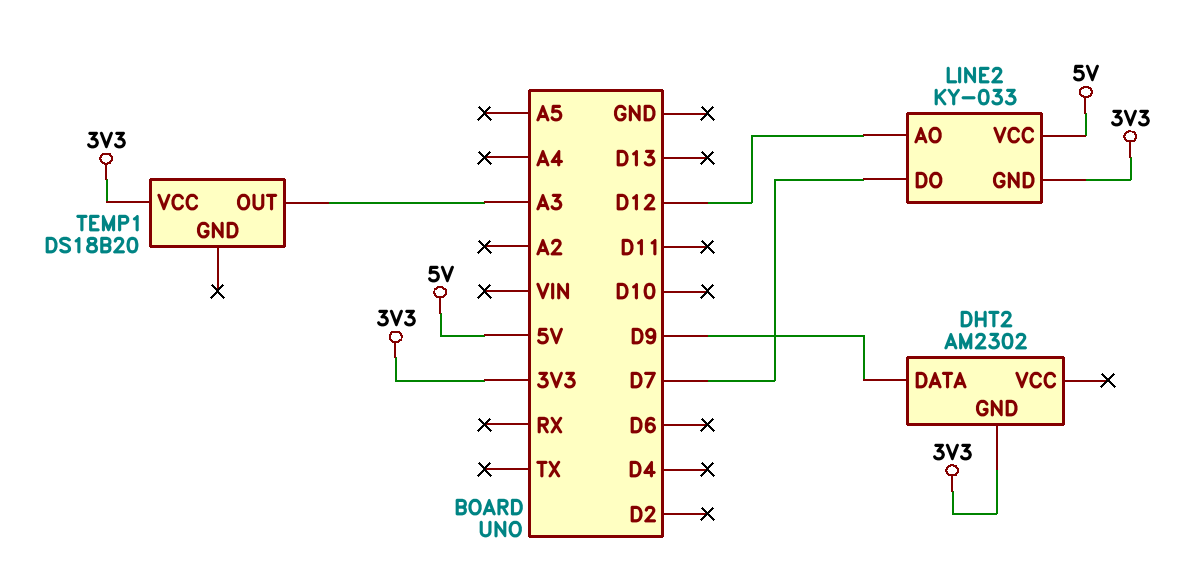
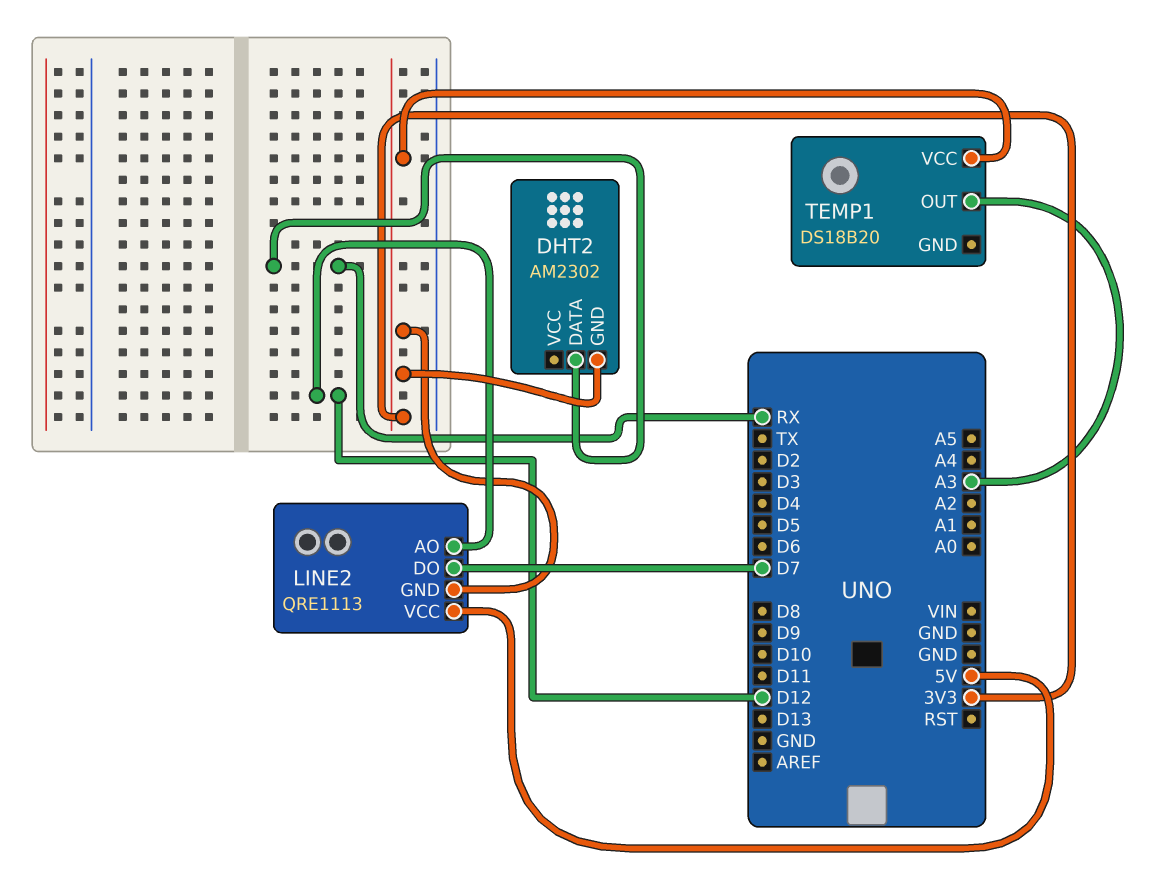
DHT2 pin DATA: D9 -> RX
LINE2: KY-033 -> QRE1113

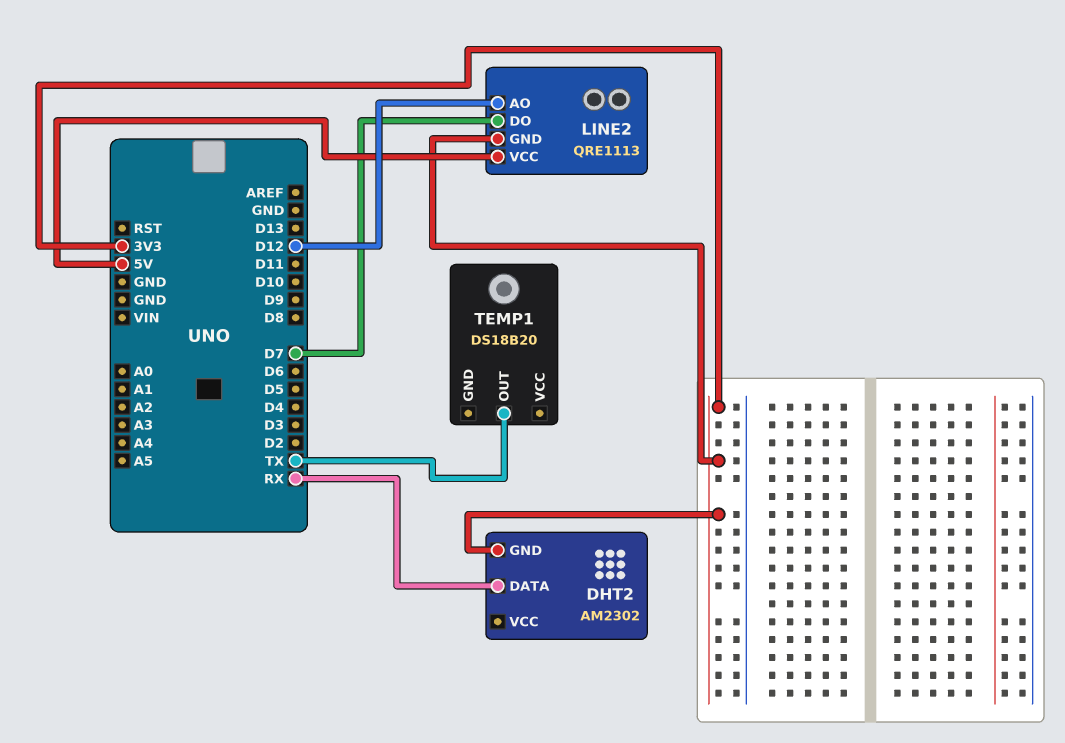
TEMP1 pin OUT: A3 -> TX
TEMP1 pin VCC: 3V3 -> none

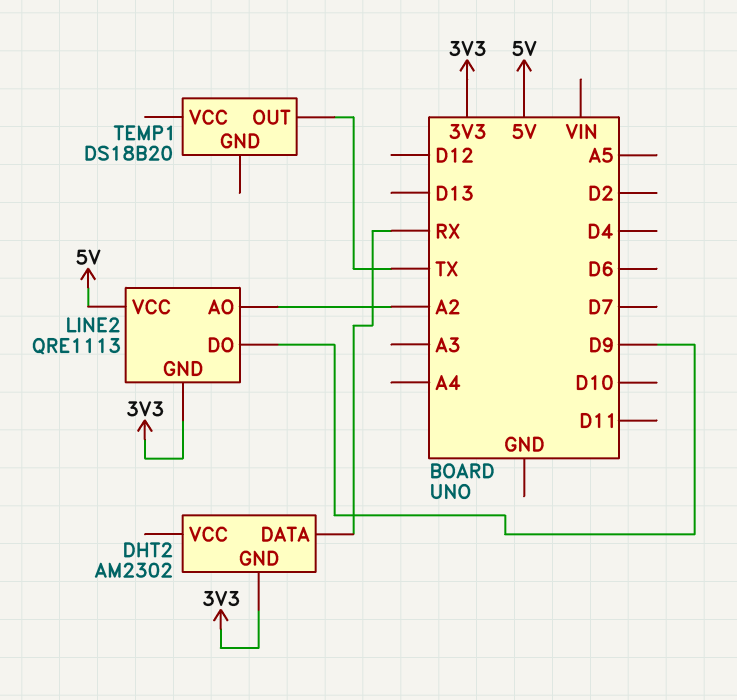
LINE2 pin AO: D12 -> A2
LINE2 pin DO: D7 -> D9

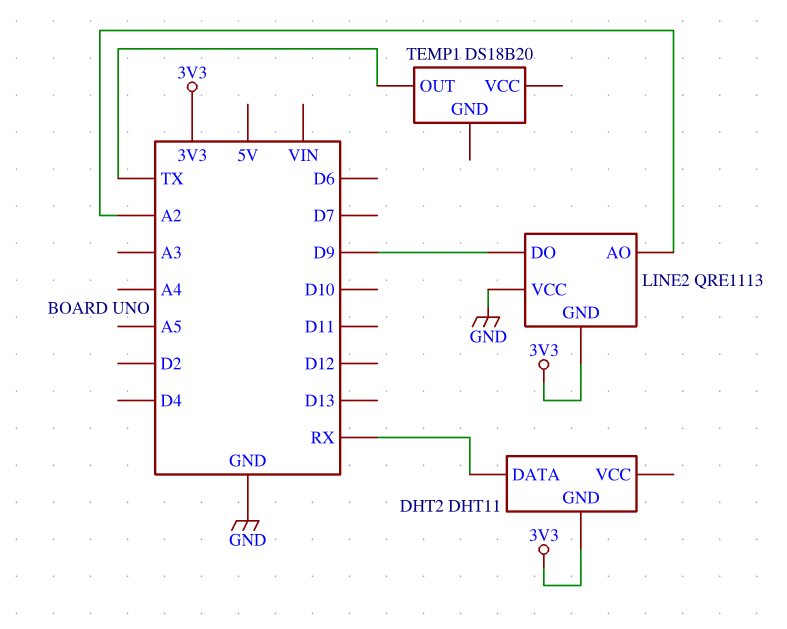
DHT2: AM2302 -> DHT11
LINE2 pin VCC: 5V -> GND

